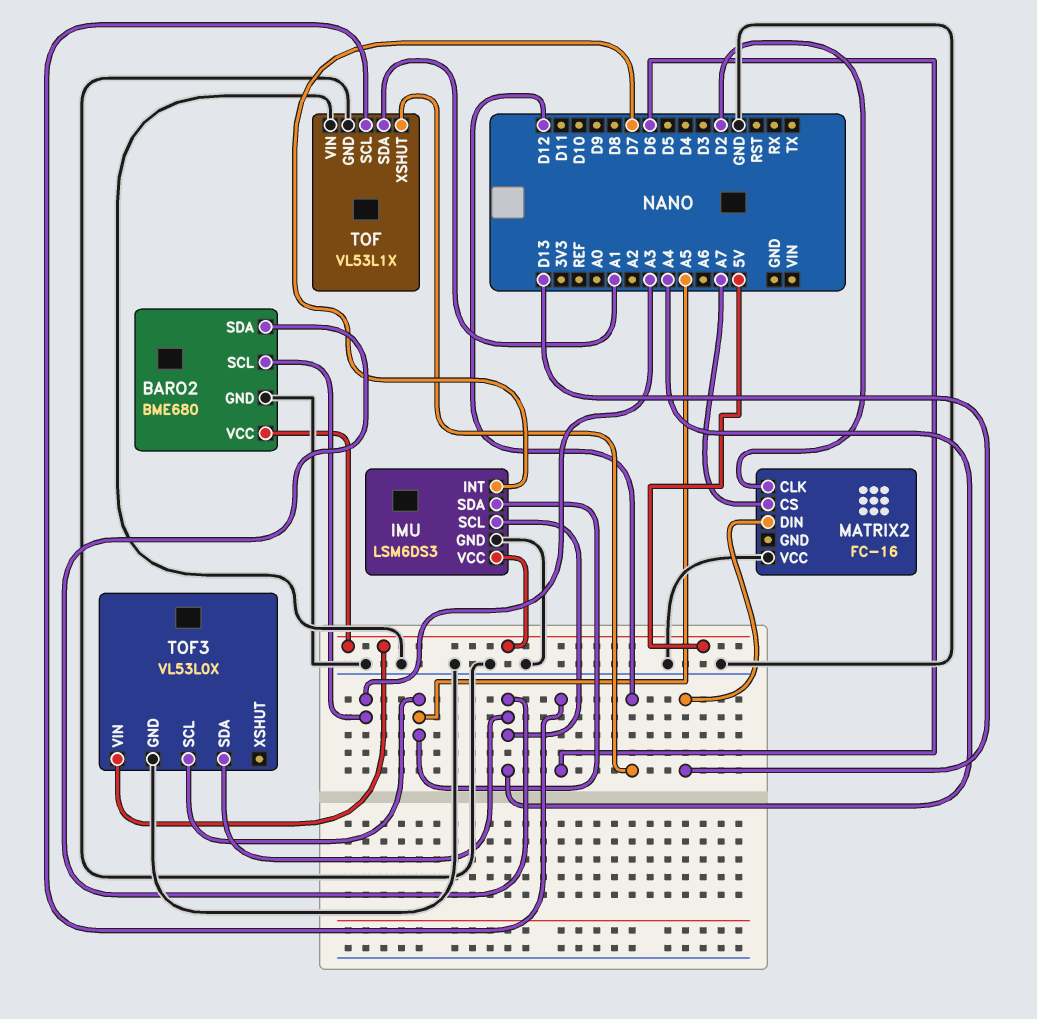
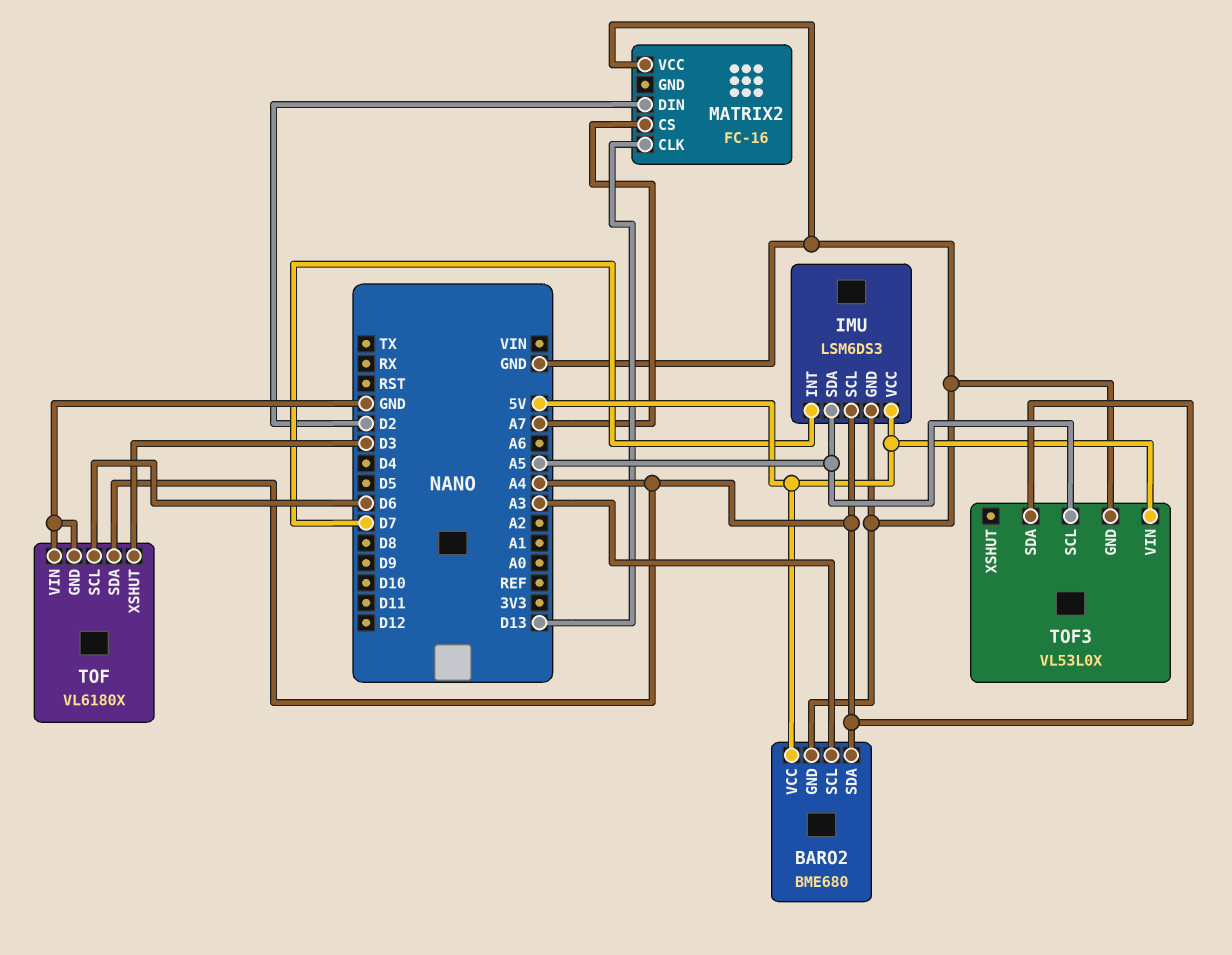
MATRIX2 pin CLK: D2 -> D13
MATRIX2 pin DIN: D13 -> D2
TOF: VL53L1X -> VL6180X
TOF pin SDA: A1 -> A4
TOF pin XSHUT: D12 -> D3

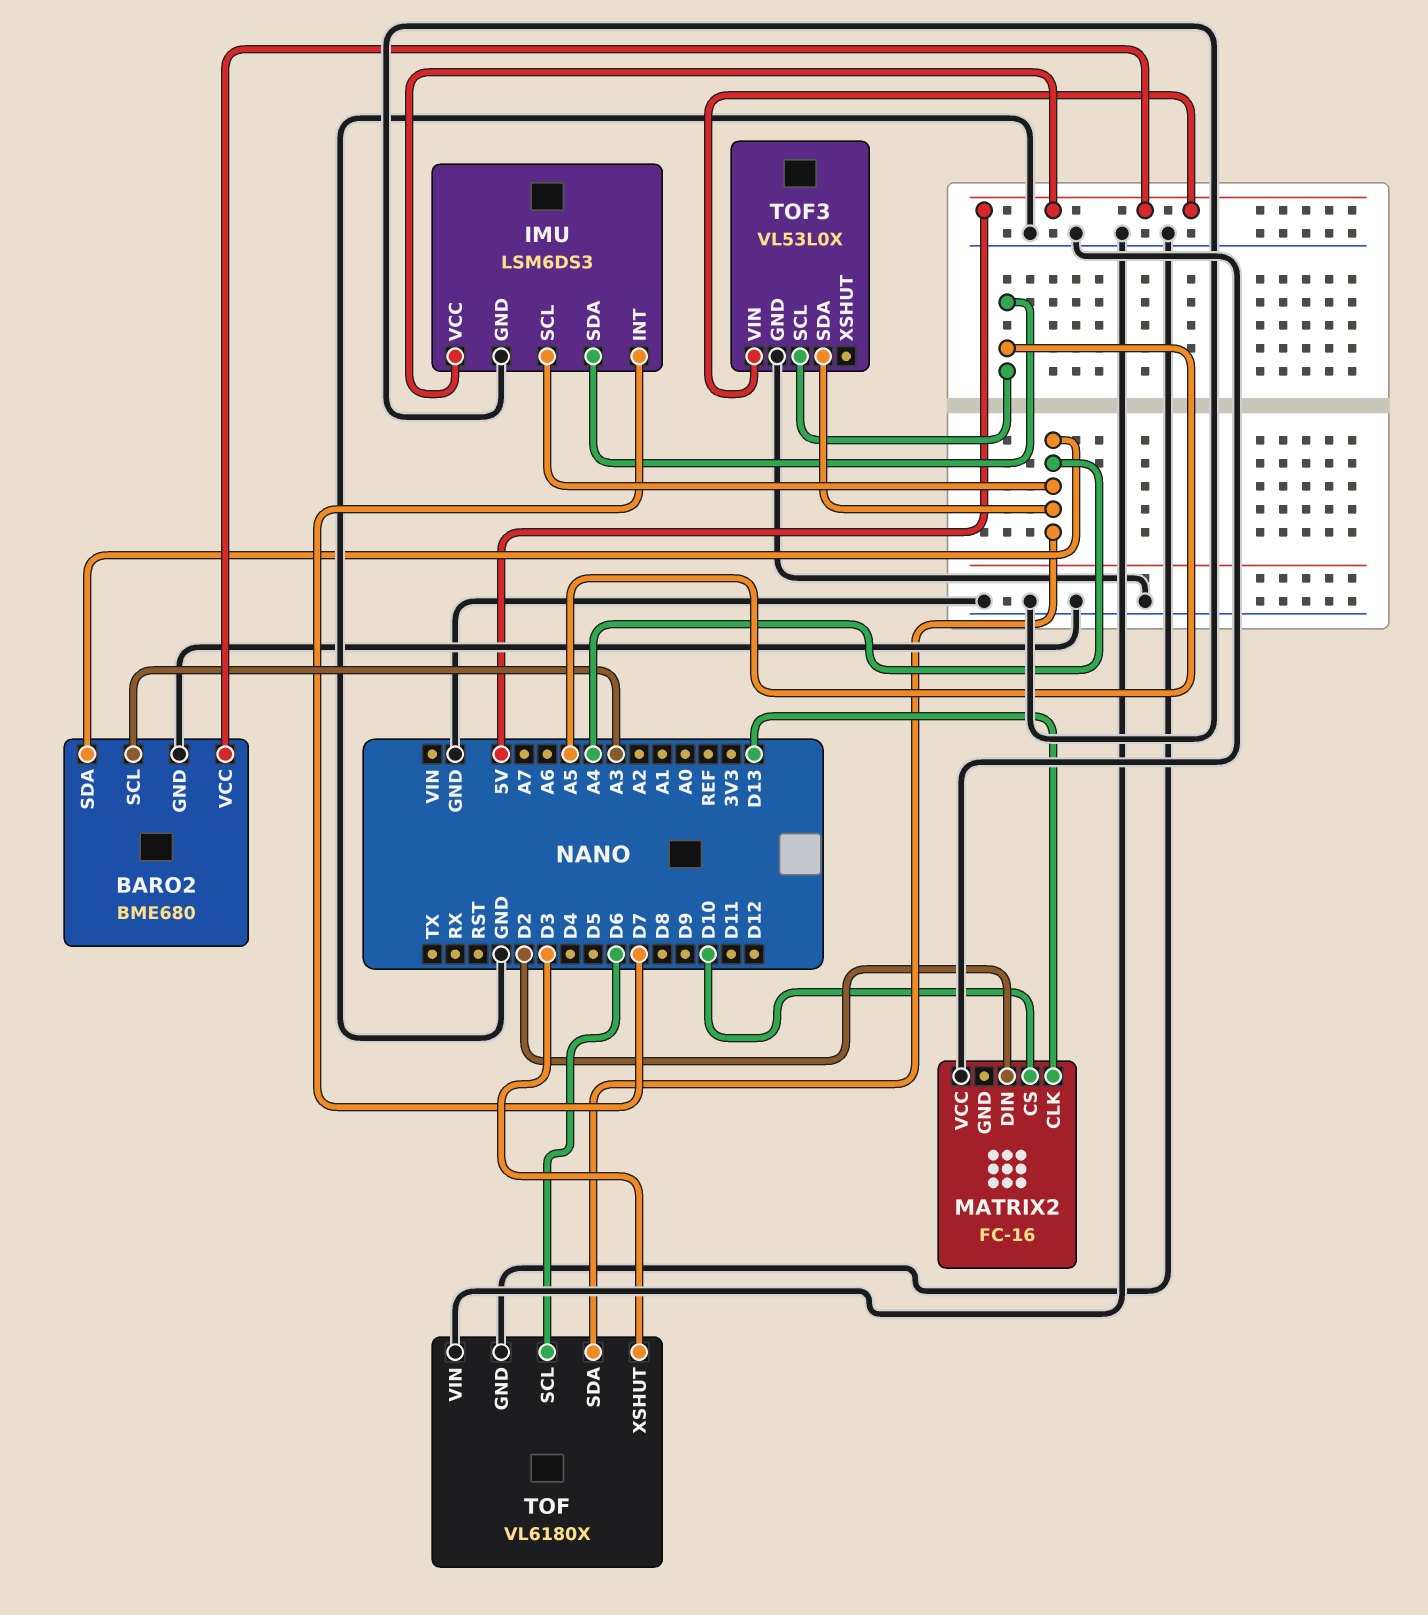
MATRIX2 pin CS: A7 -> D10

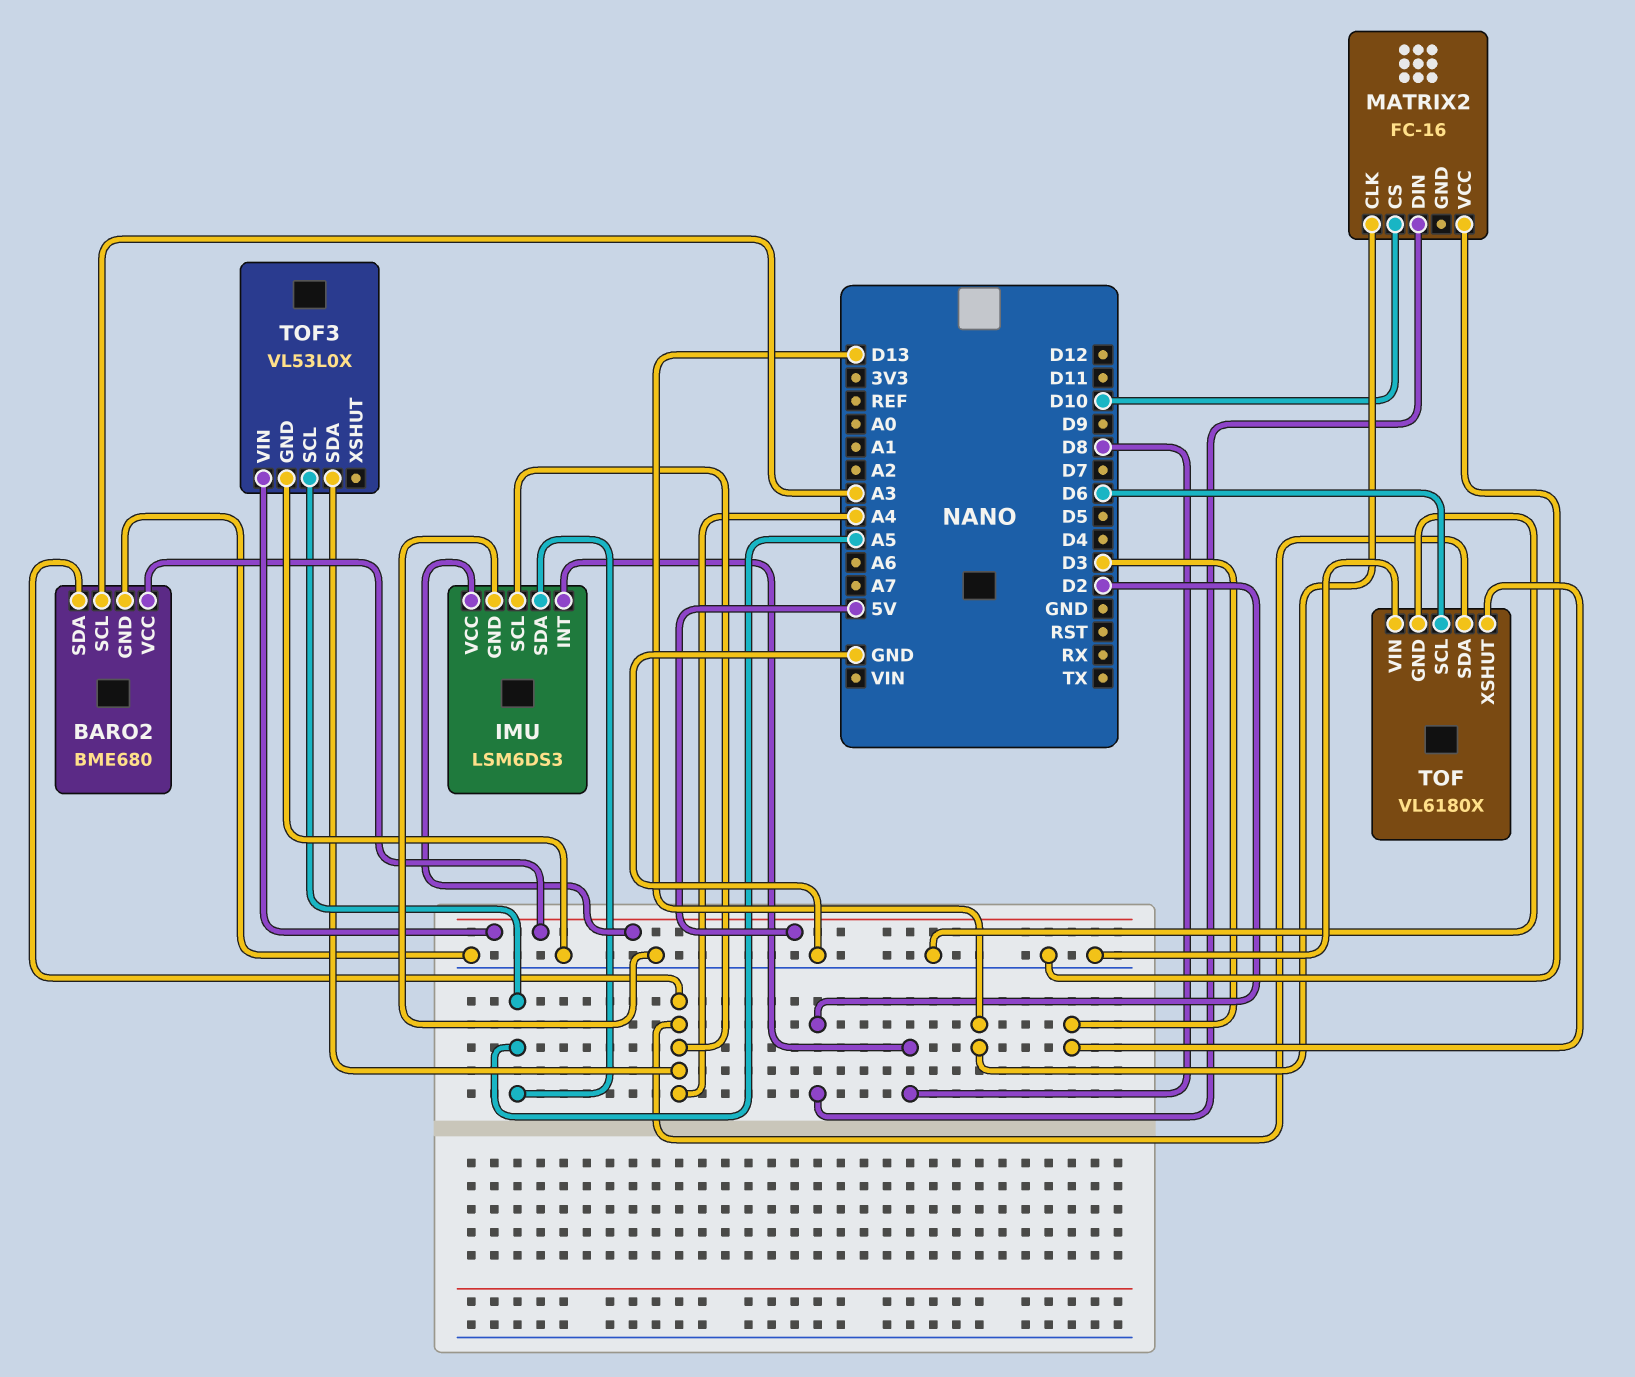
IMU pin INT: D7 -> D8

